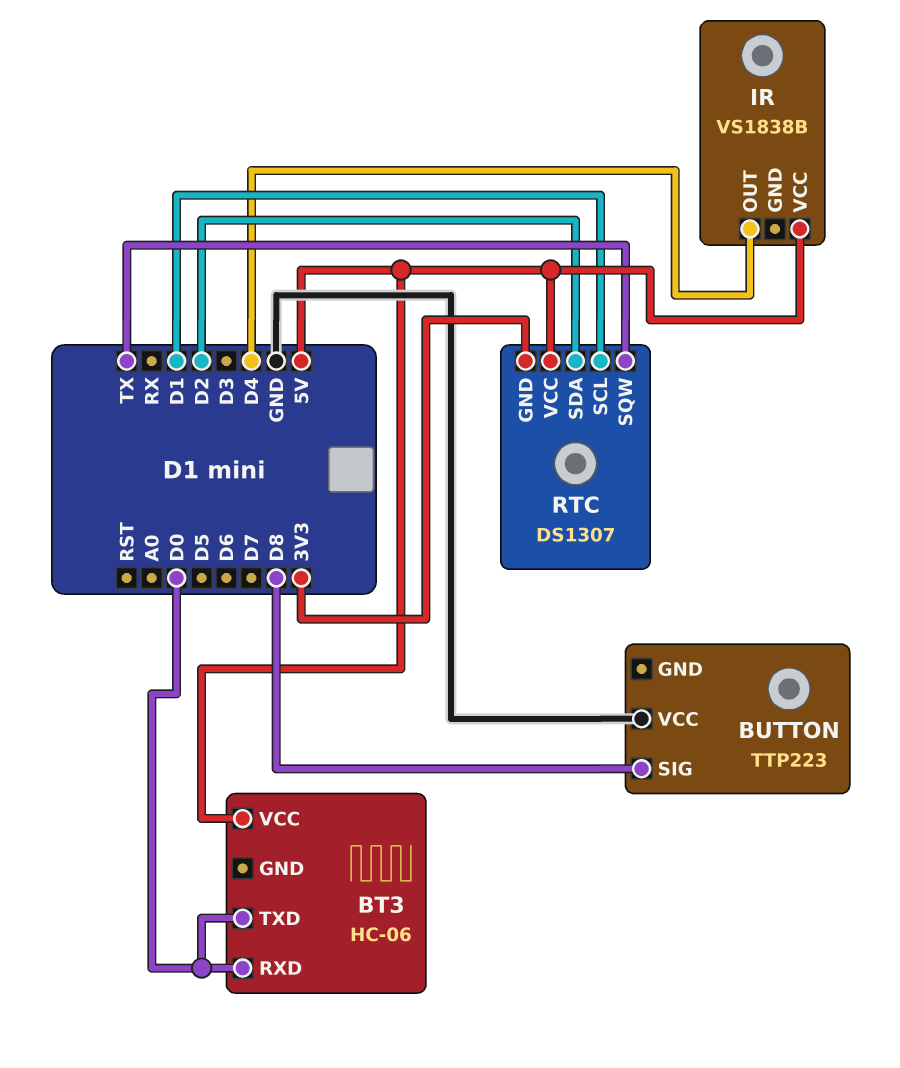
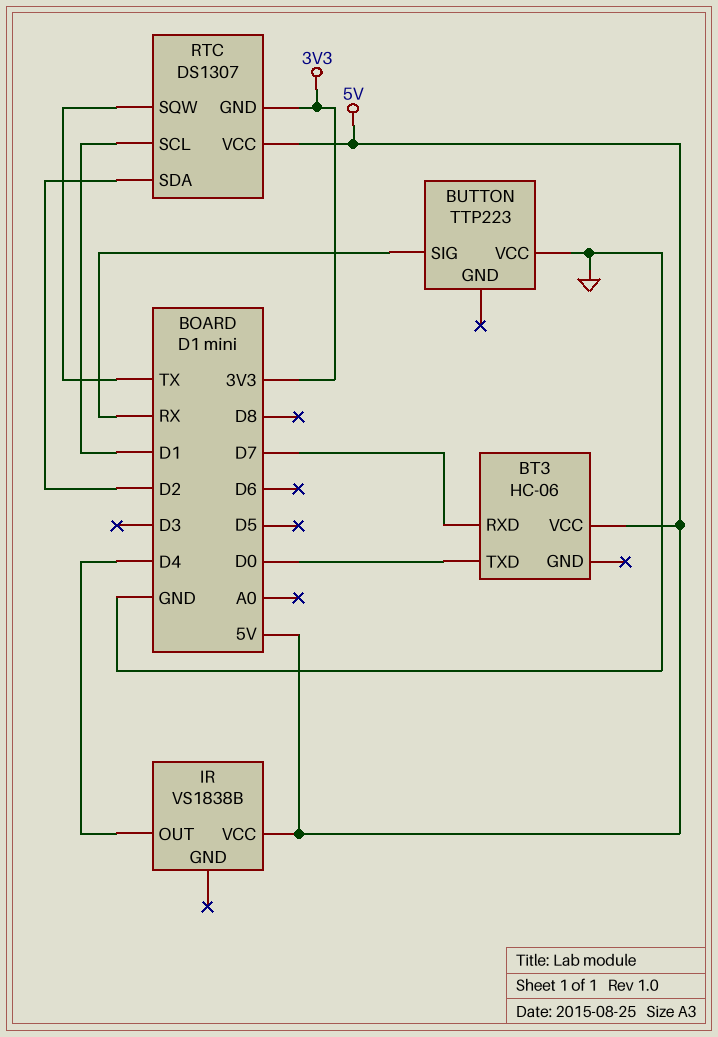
BT3 pin RXD: D0 -> D7
BUTTON pin SIG: D8 -> RX

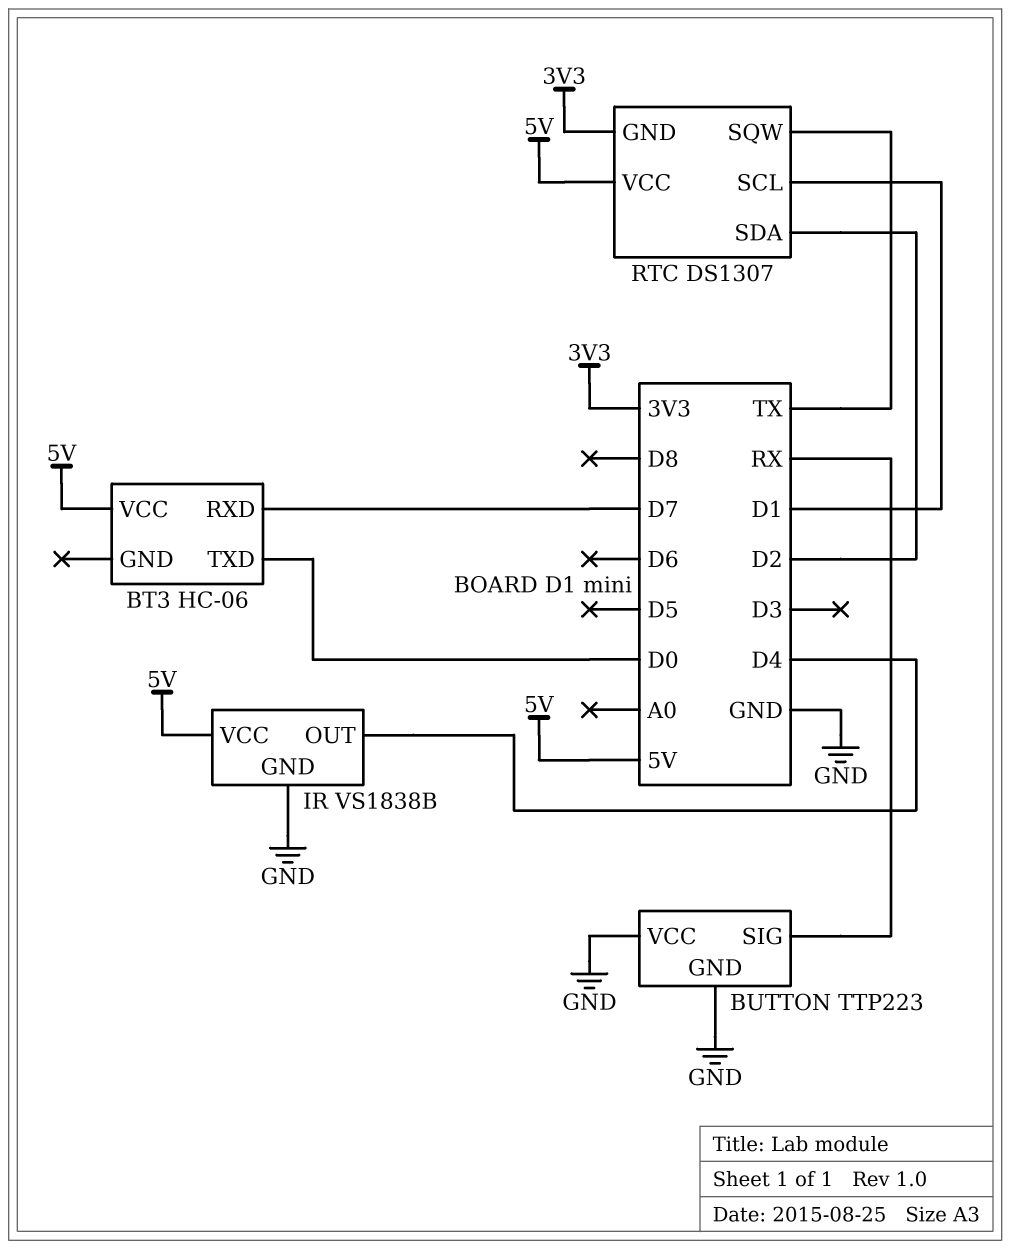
BUTTON pin GND: none -> GND
IR pin GND: none -> GND

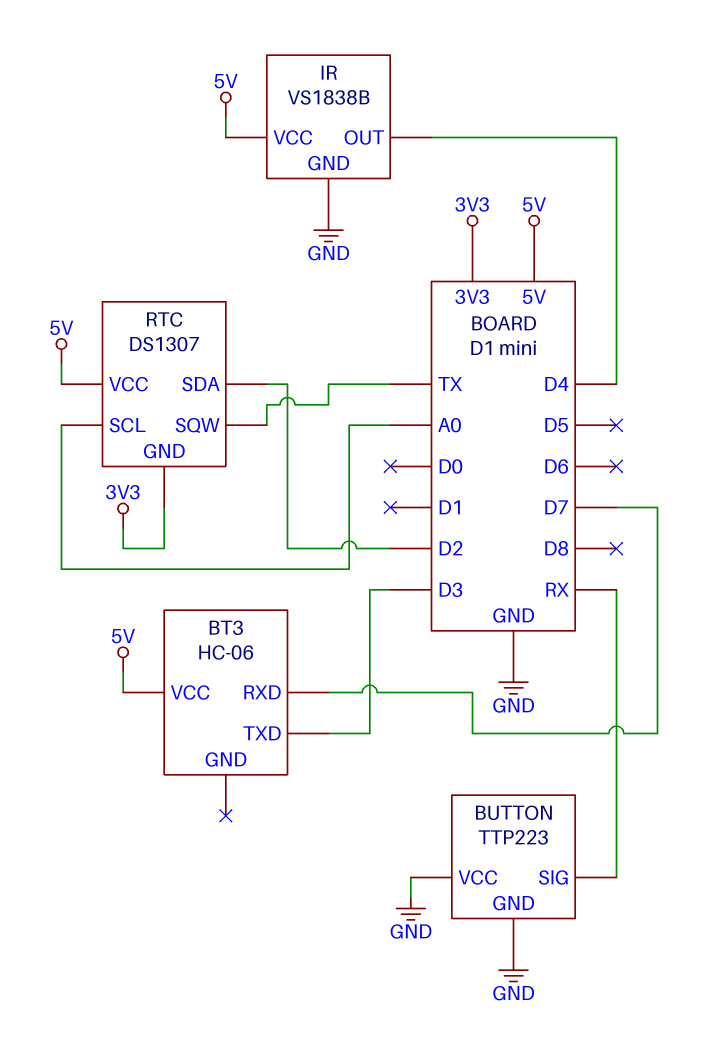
BT3 pin TXD: D0 -> D3
RTC pin SCL: D1 -> A0

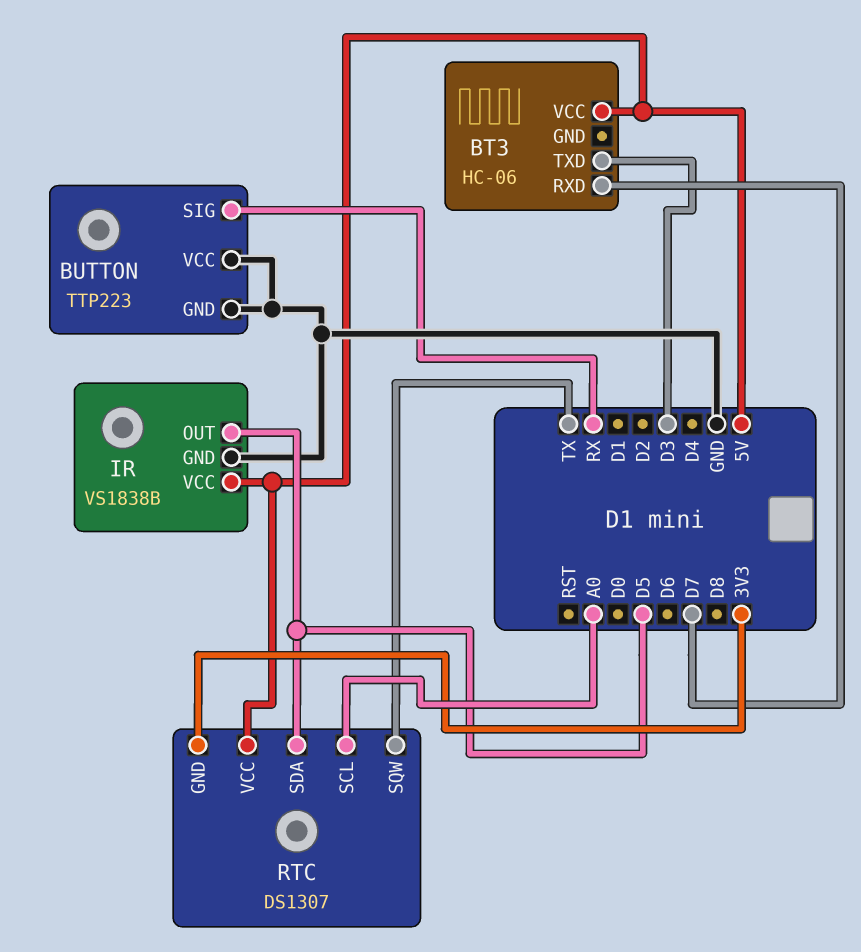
IR pin OUT: D4 -> D5
RTC pin SDA: D2 -> D5

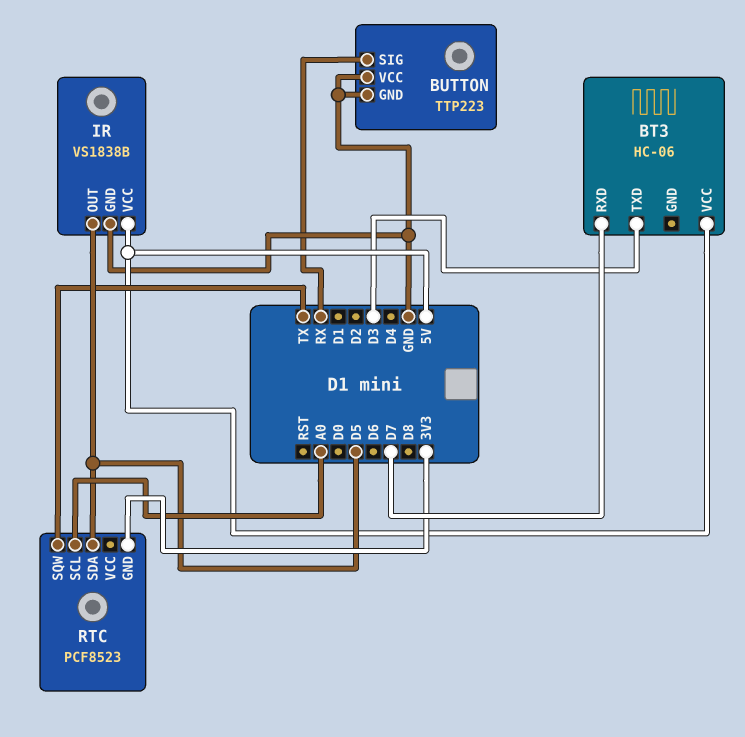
RTC: DS1307 -> PCF8523
RTC pin VCC: 5V -> none

